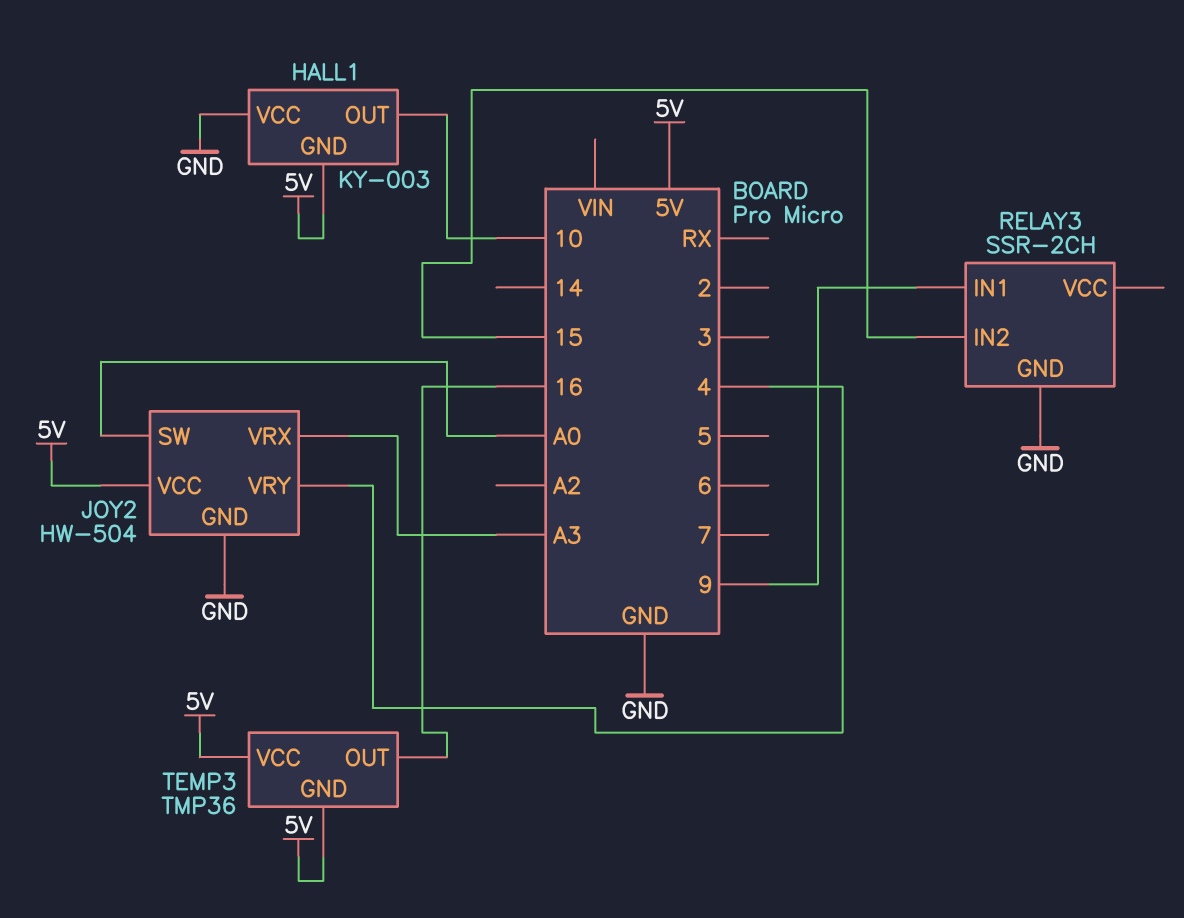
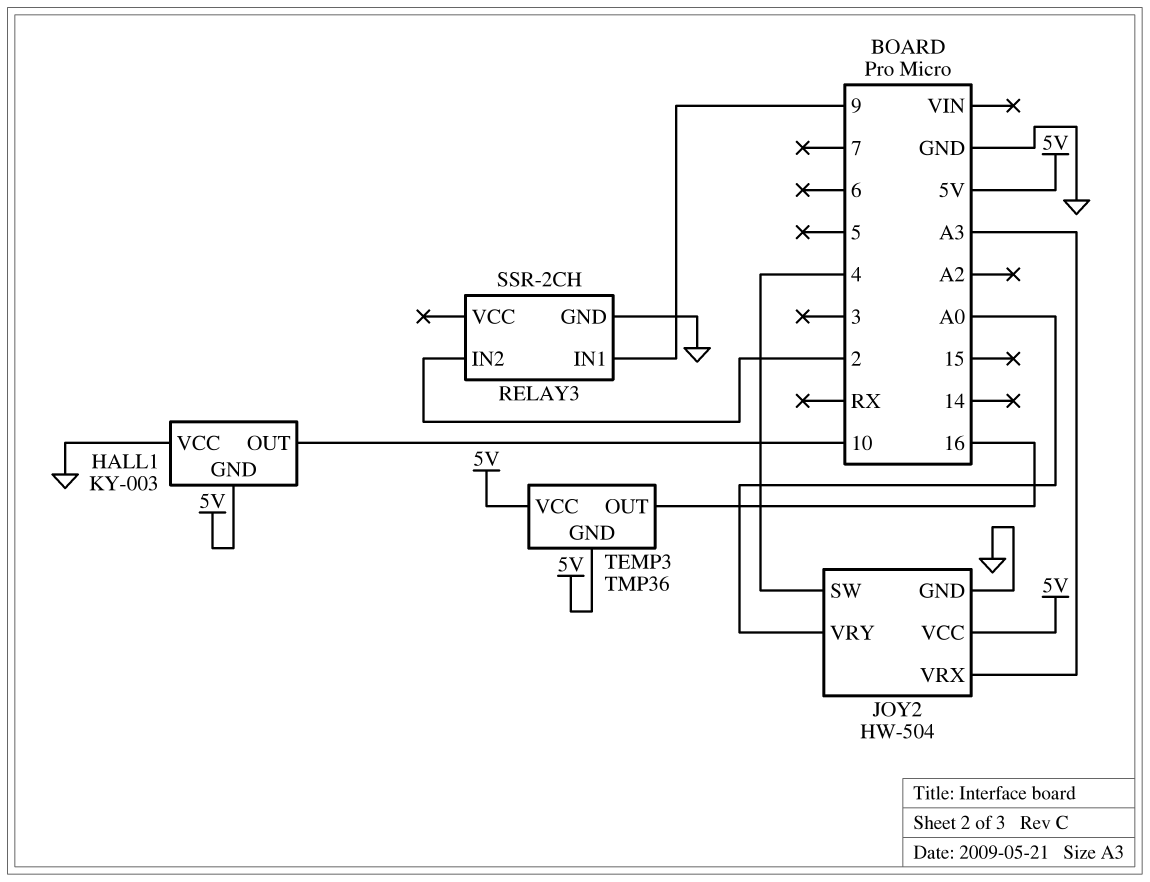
JOY2 pin SW: A0 -> 4
JOY2 pin VRY: 4 -> A0
RELAY3 pin IN2: 15 -> 2

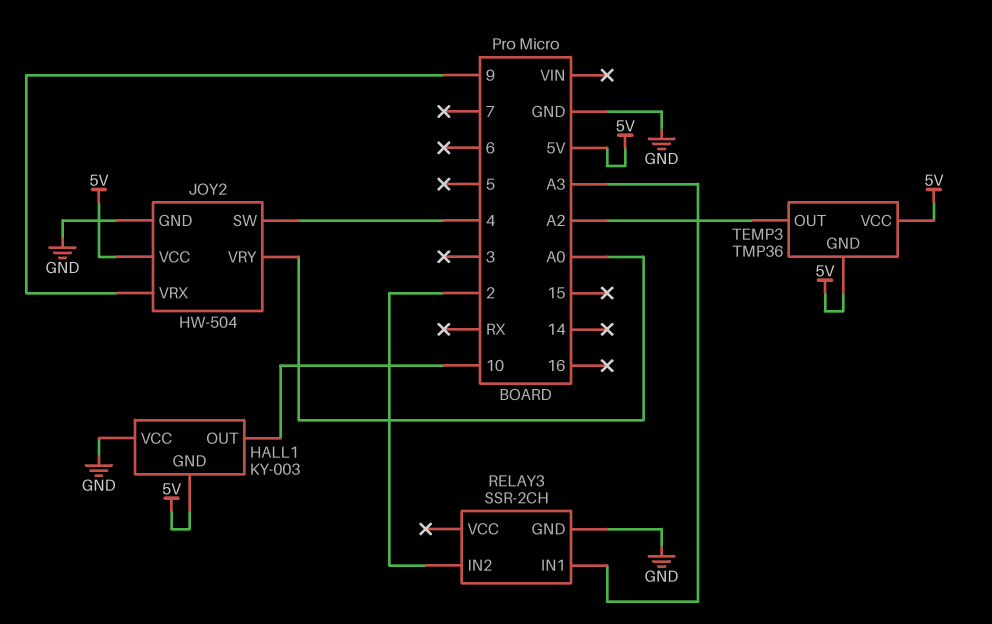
JOY2 pin VRX: A3 -> 9
RELAY3 pin IN1: 9 -> A3
TEMP3 pin OUT: 16 -> A2

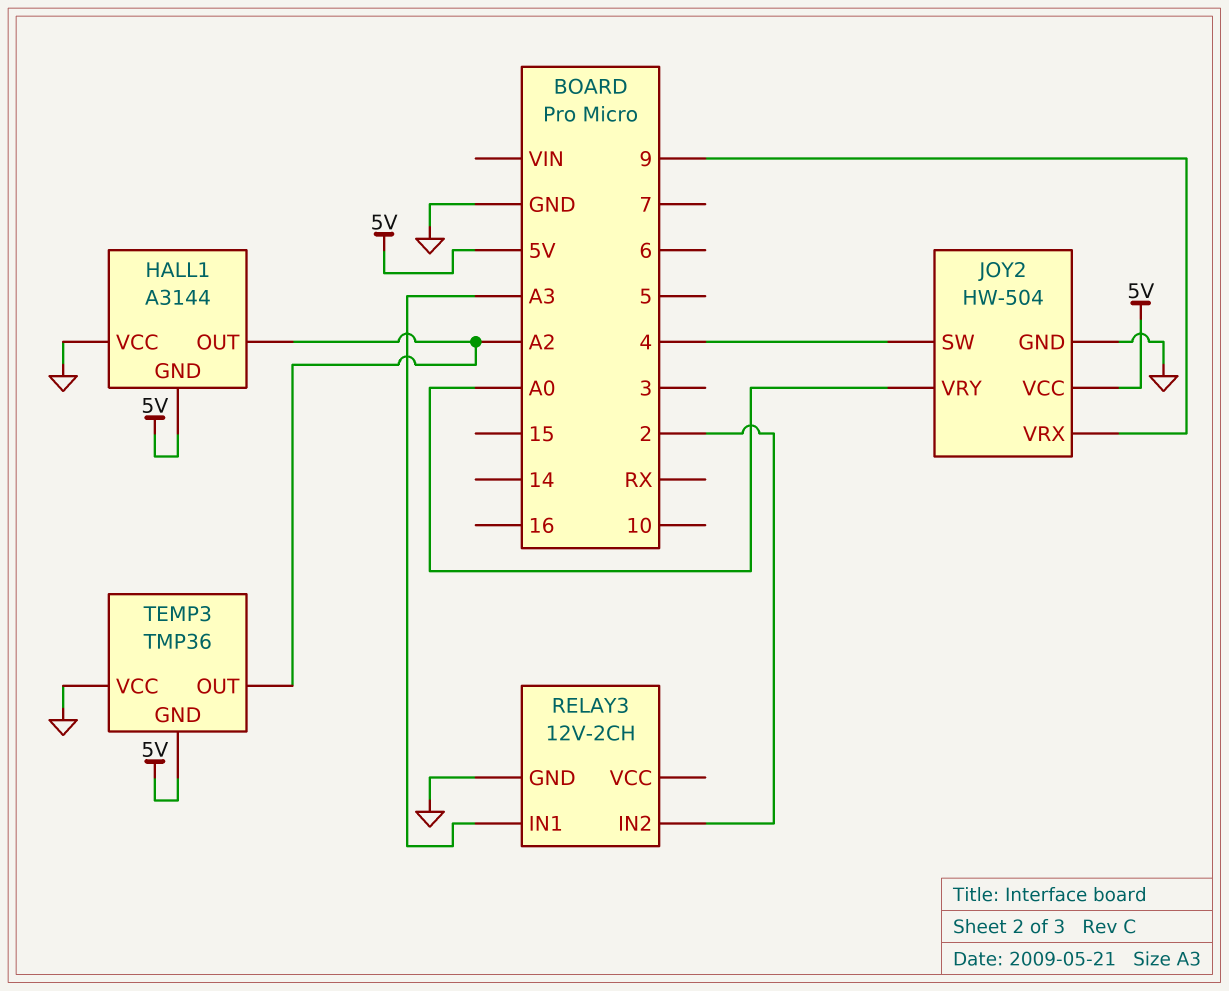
HALL1: KY-003 -> A3144
HALL1 pin OUT: 10 -> A2
RELAY3: SSR-2CH -> 12V-2CH
TEMP3 pin VCC: 5V -> GND

